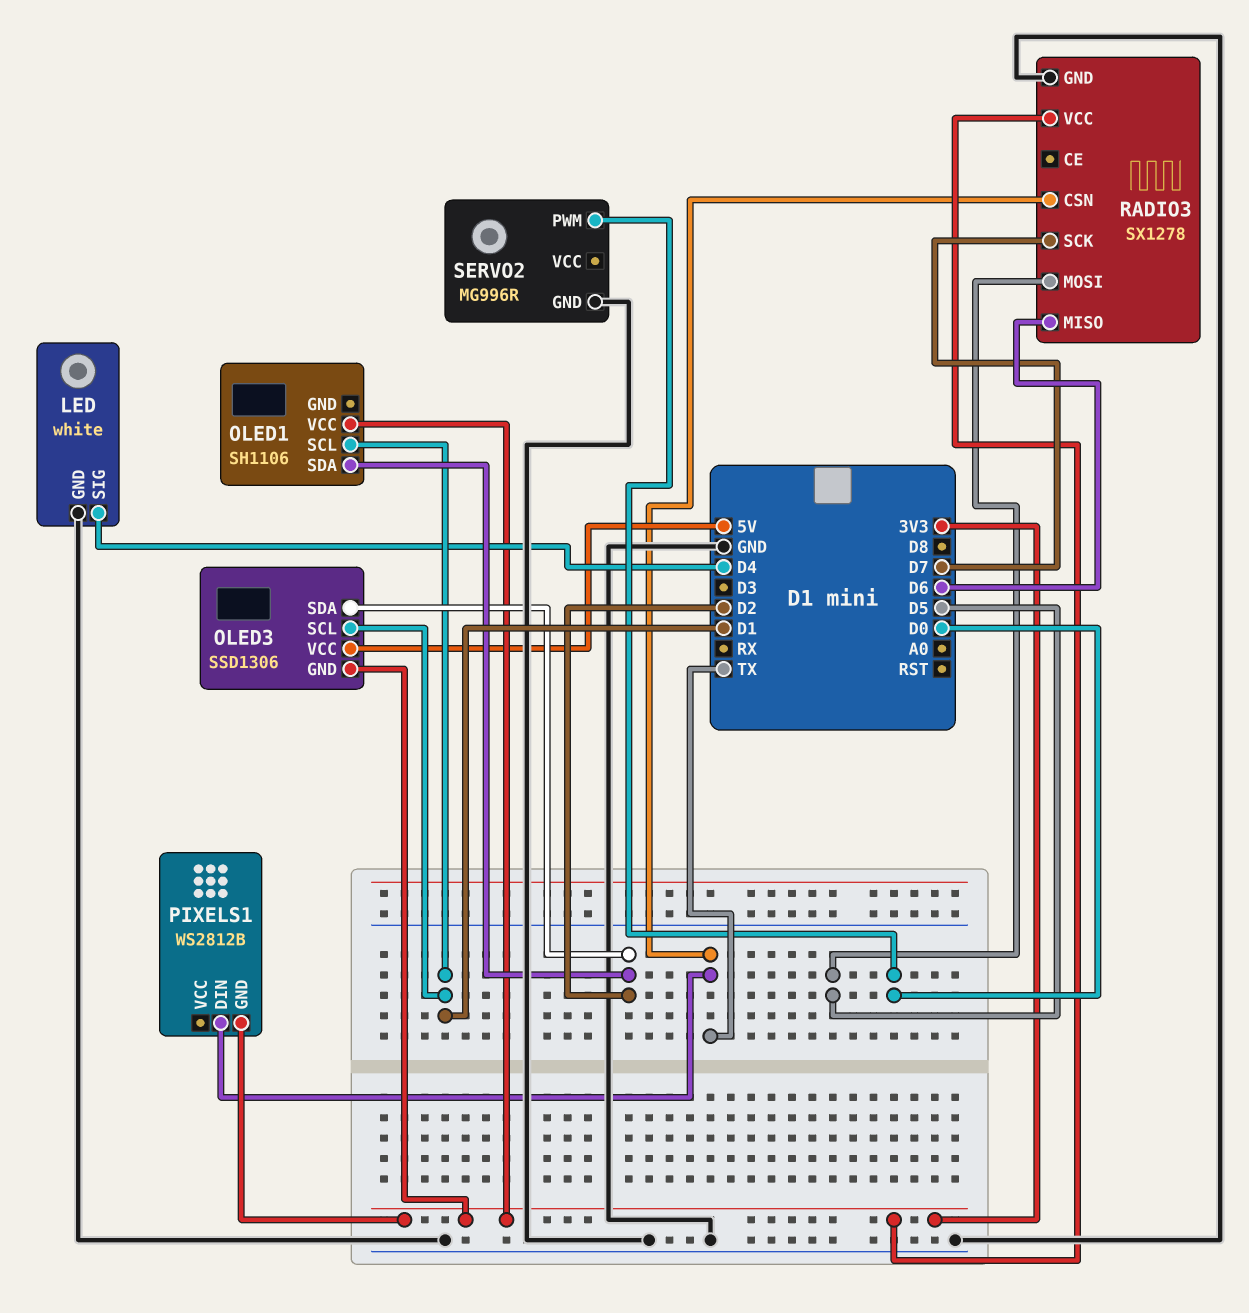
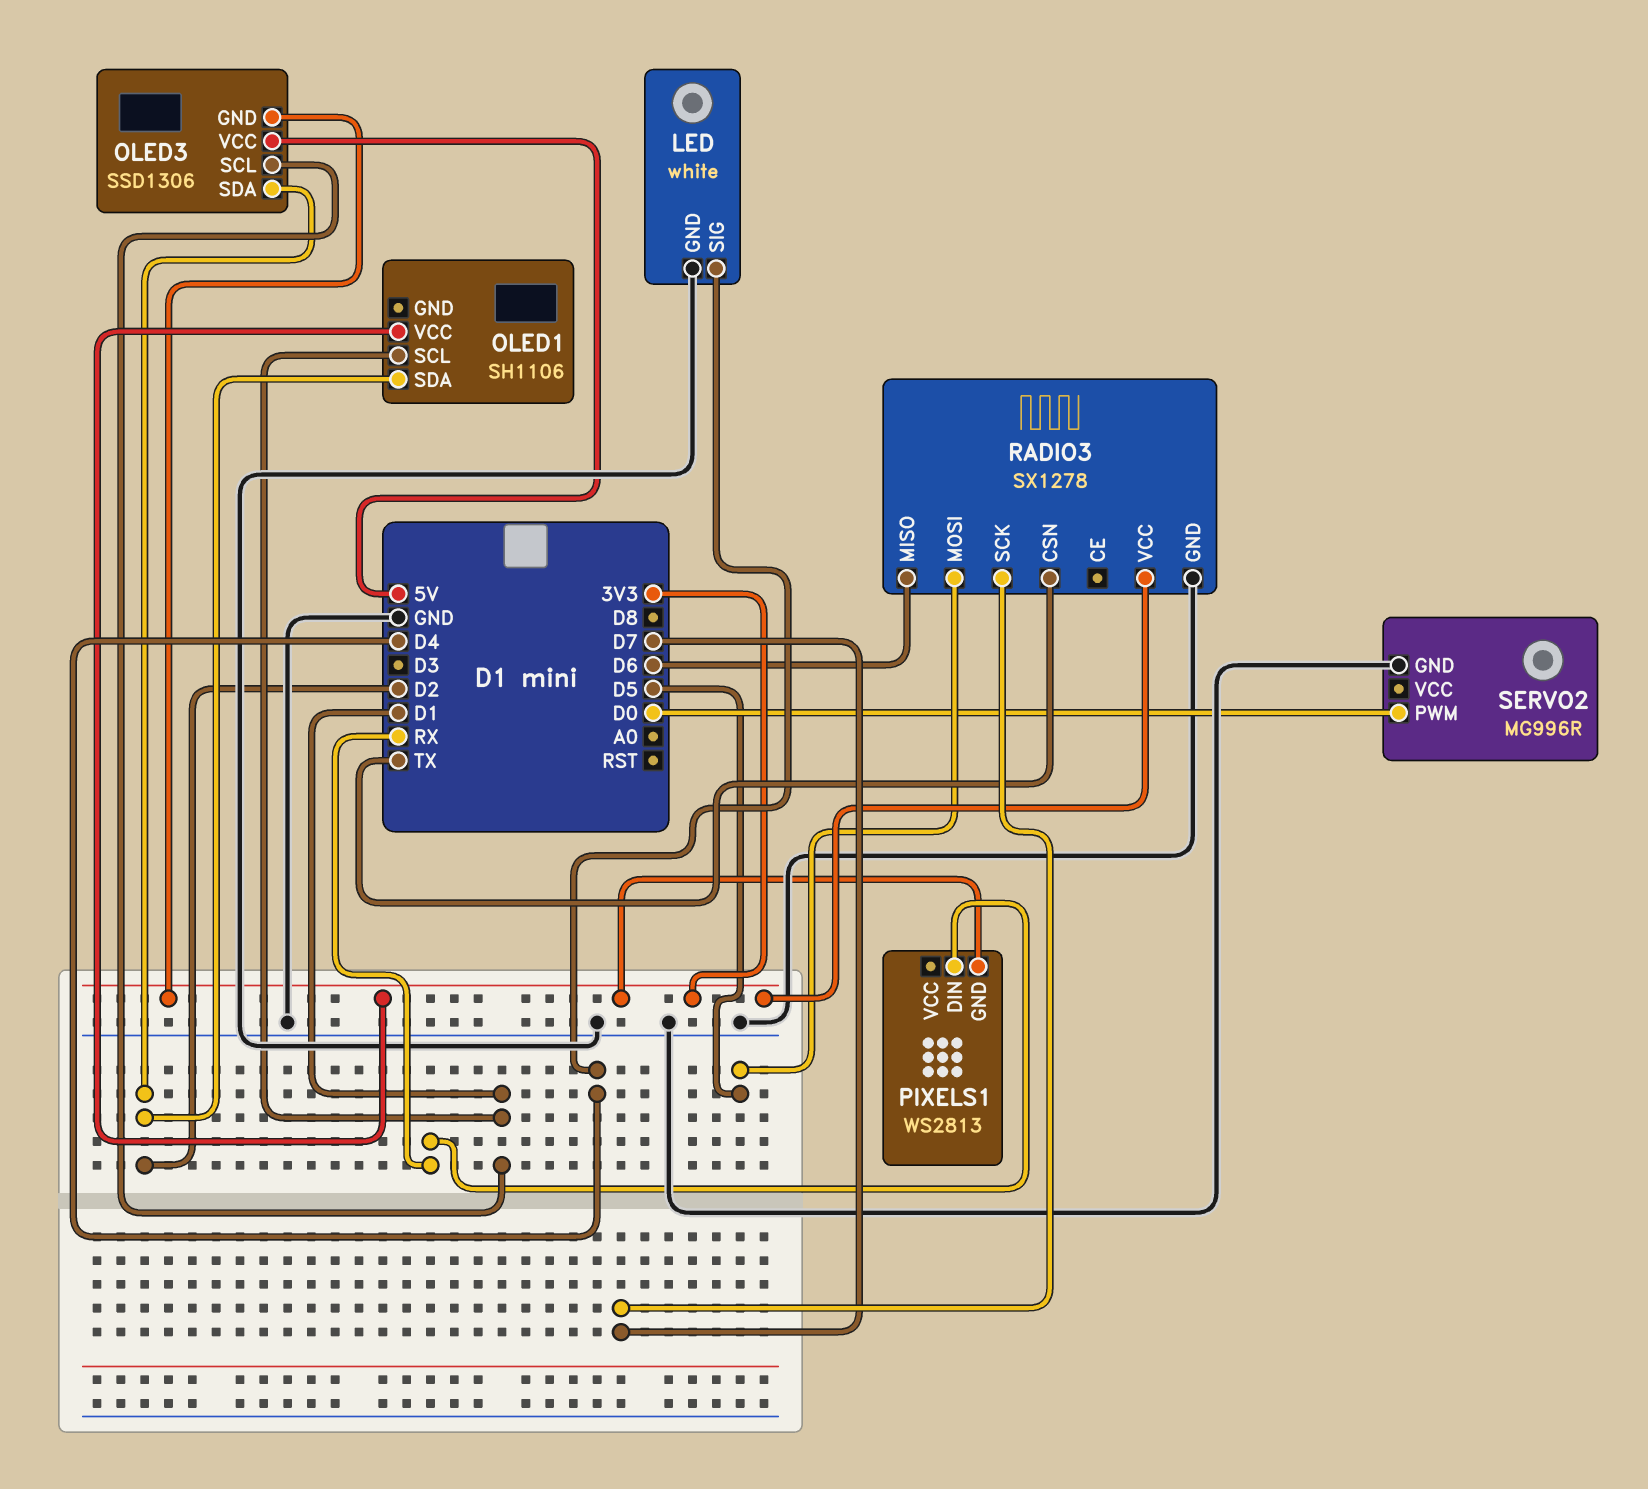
PIXELS1: WS2812B -> WS2813
PIXELS1 pin DIN: TX -> RX

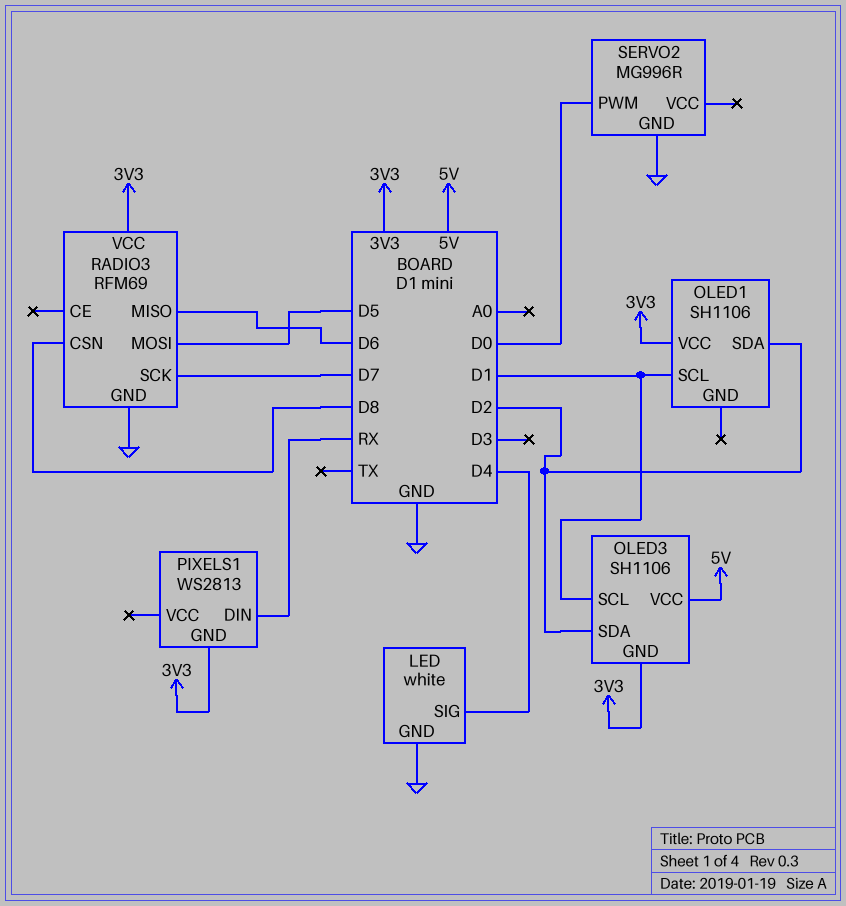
OLED3: SSD1306 -> SH1106
RADIO3: SX1278 -> RFM69
RADIO3 pin CSN: TX -> D8

